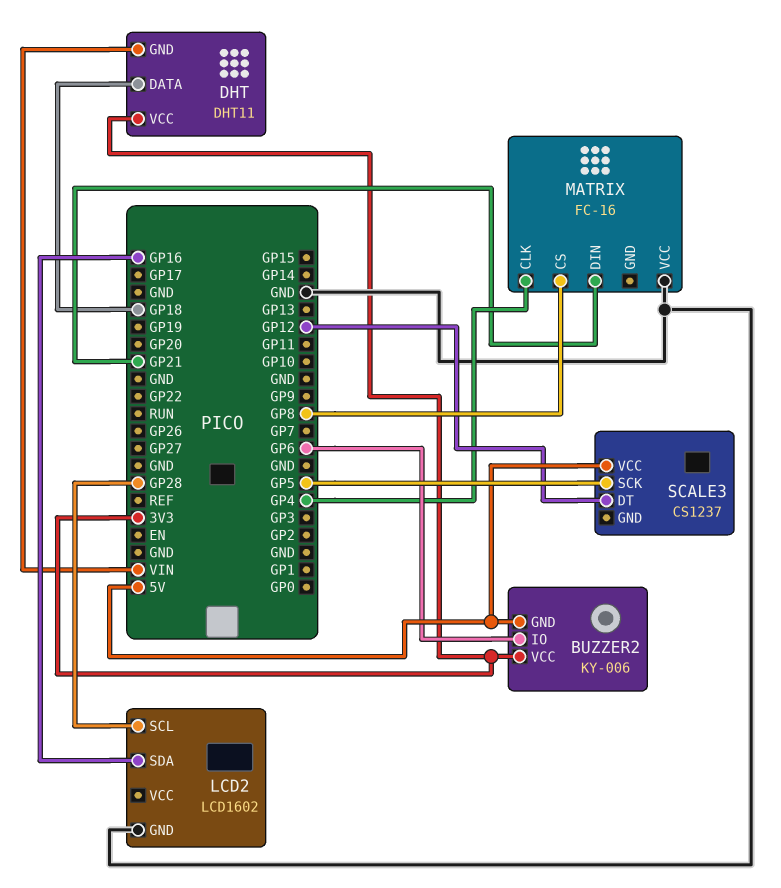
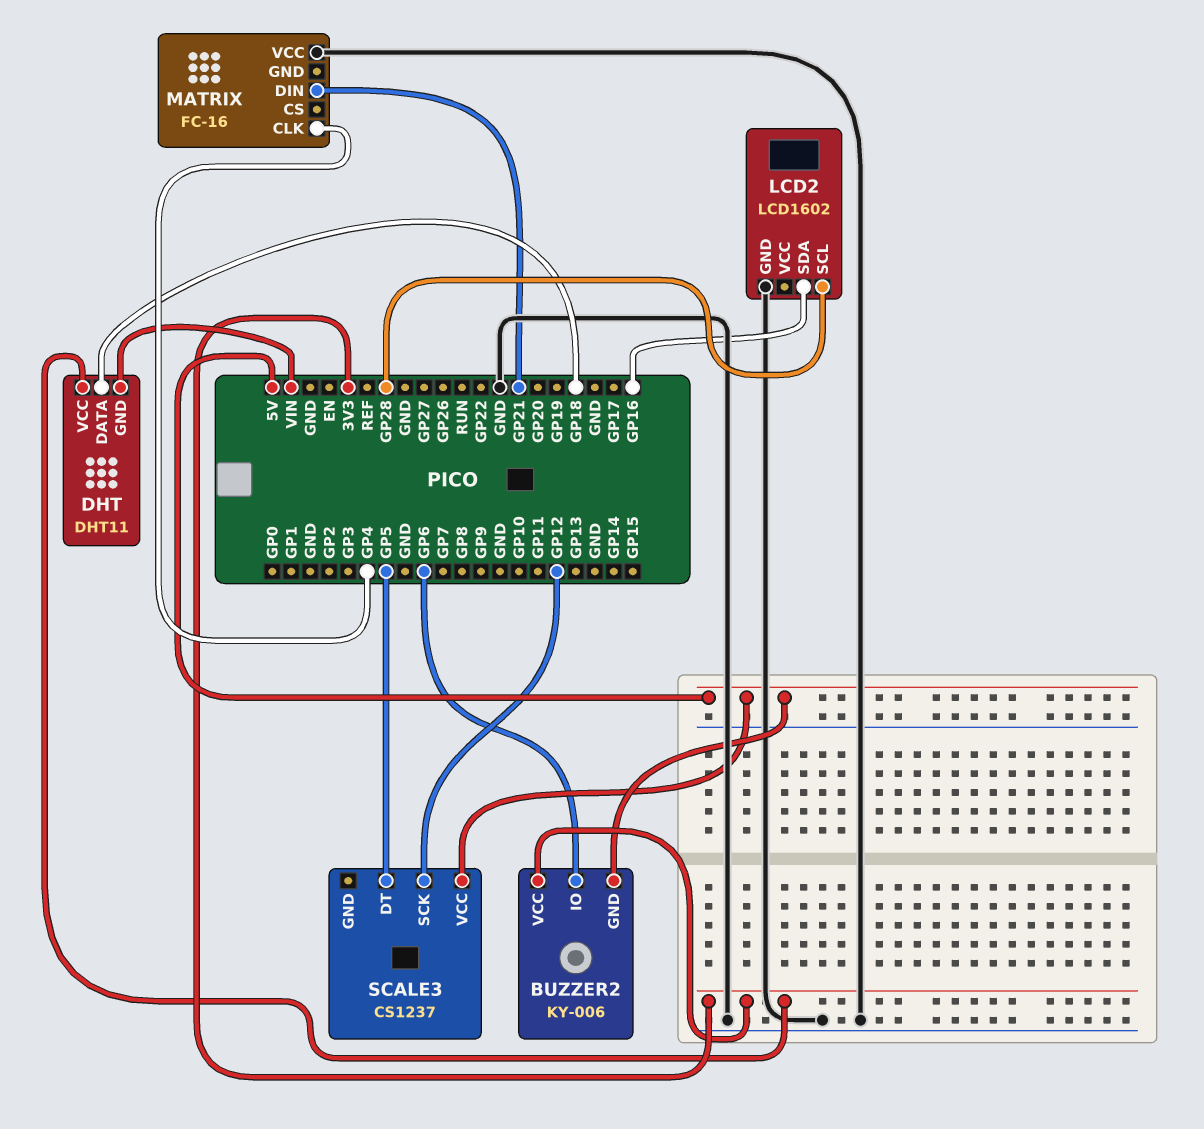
MATRIX pin CS: GP8 -> none
SCALE3 pin DT: GP12 -> GP5
SCALE3 pin SCK: GP5 -> GP12

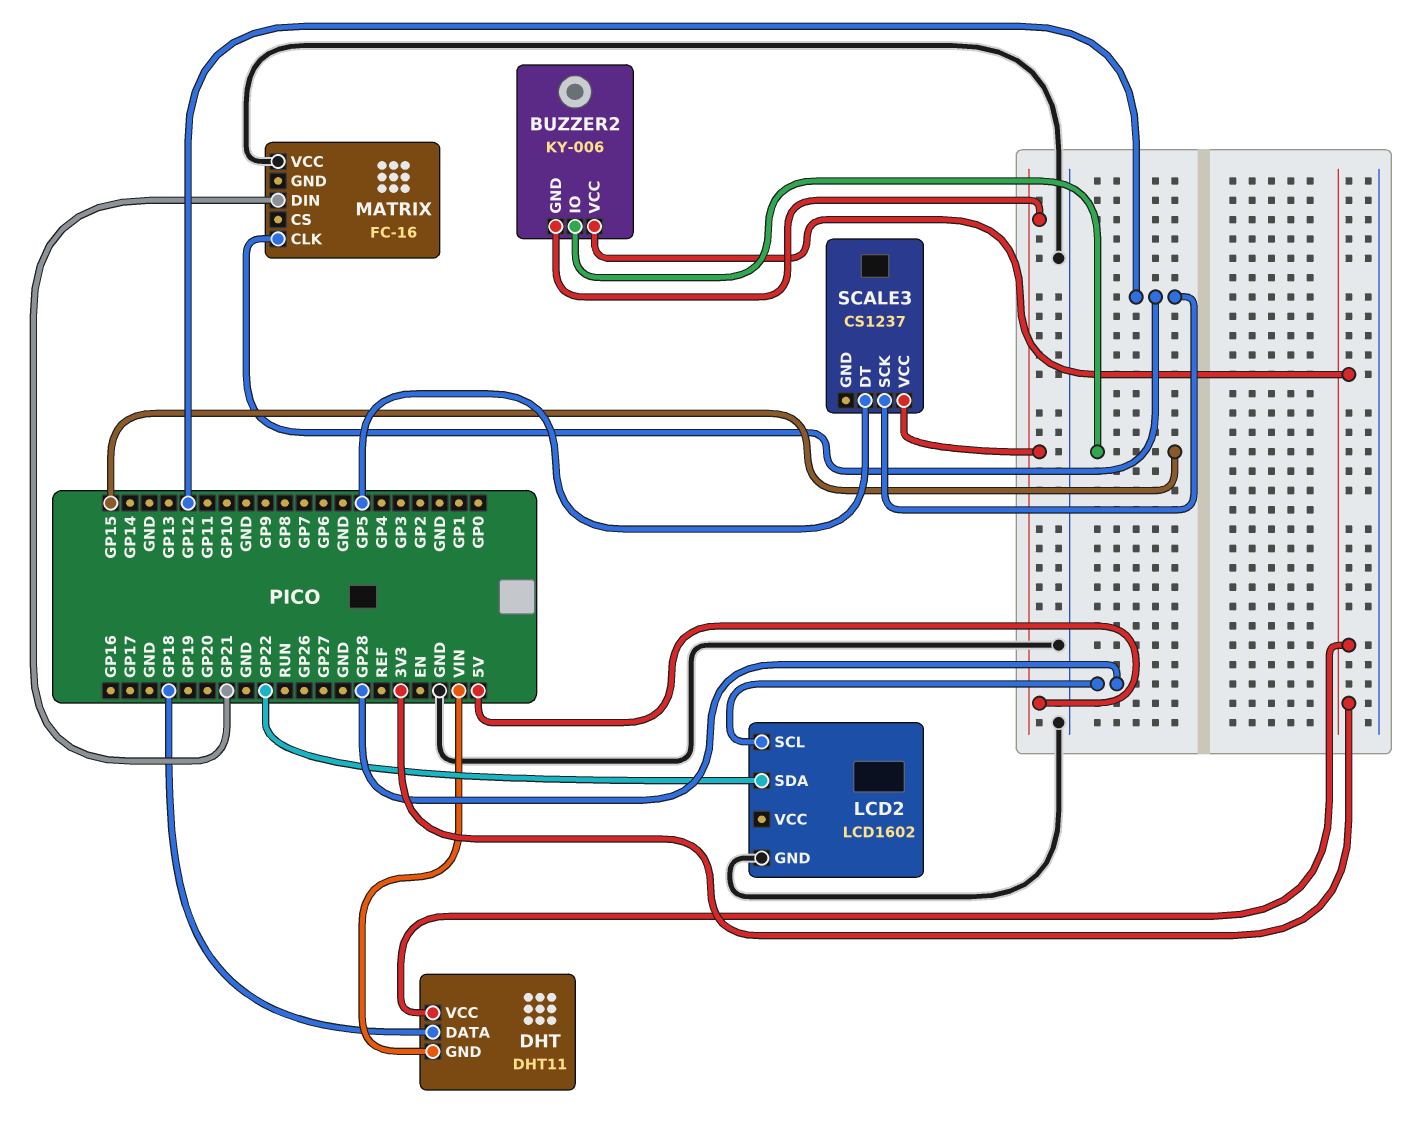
BUZZER2 pin IO: GP6 -> GP15
LCD2 pin SDA: GP16 -> GP22
MATRIX pin CLK: GP4 -> GP12

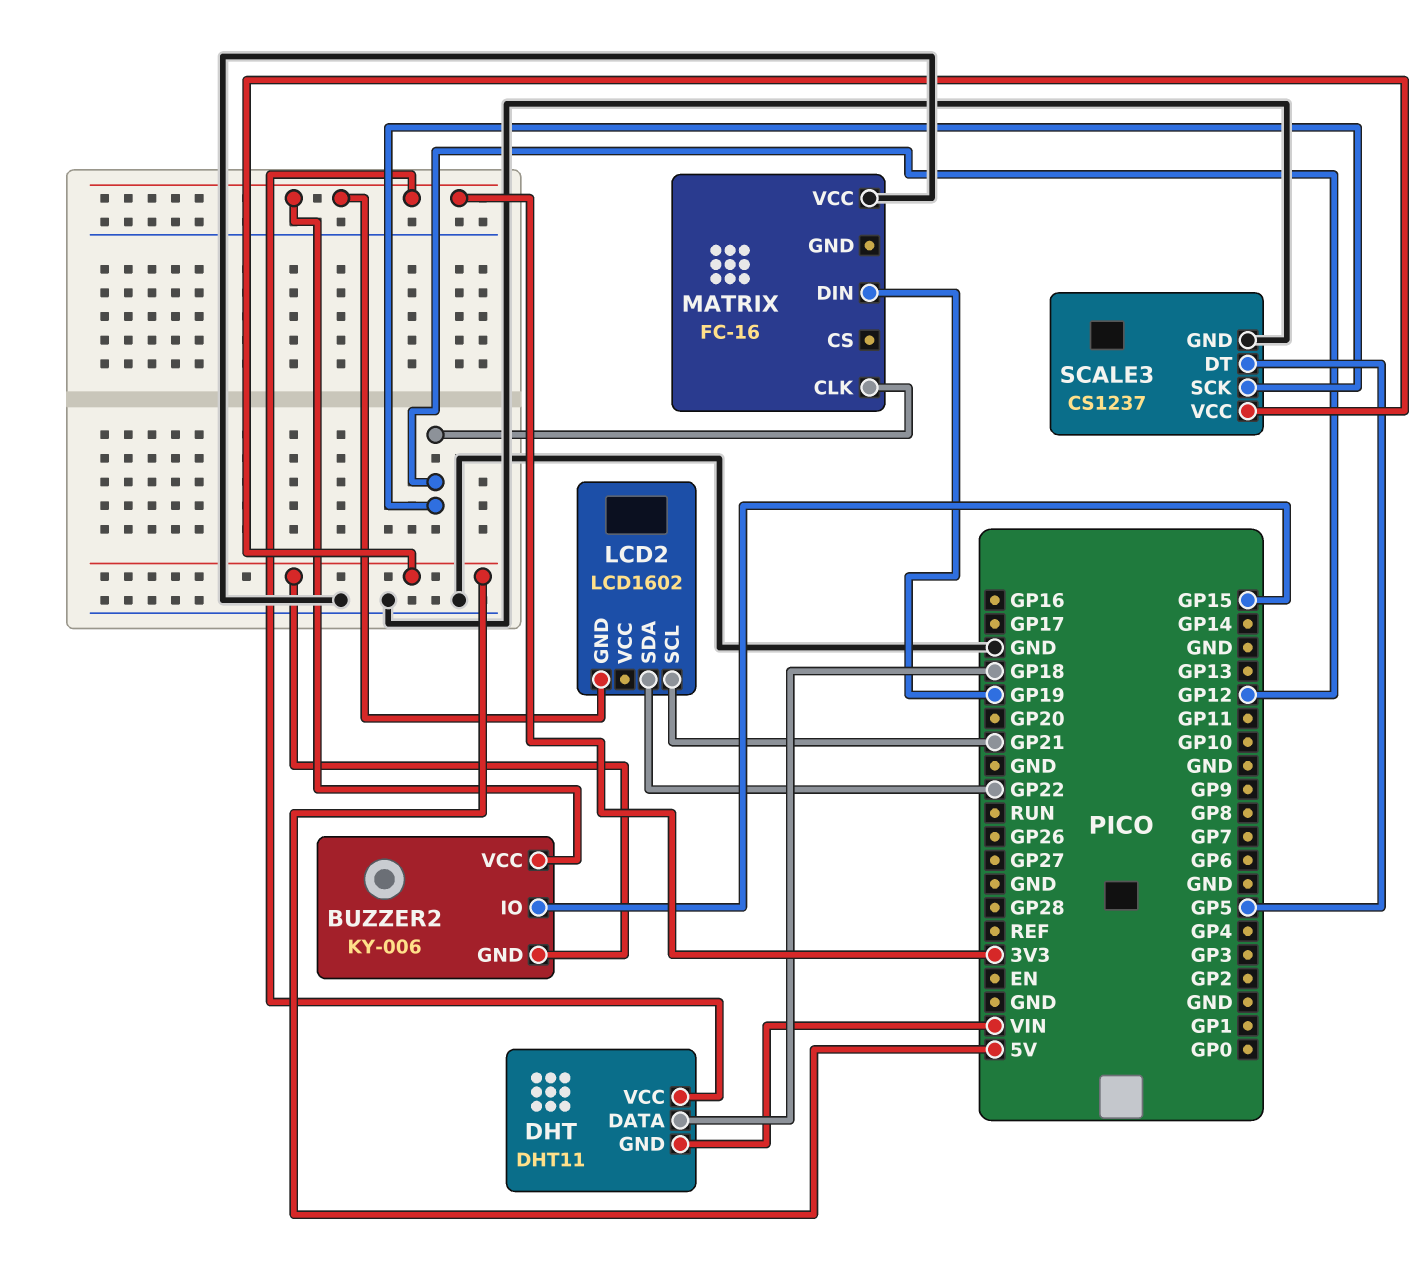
LCD2 pin GND: GND -> 3V3
LCD2 pin SCL: GP28 -> GP21
MATRIX pin DIN: GP21 -> GP19
SCALE3 pin GND: none -> GND

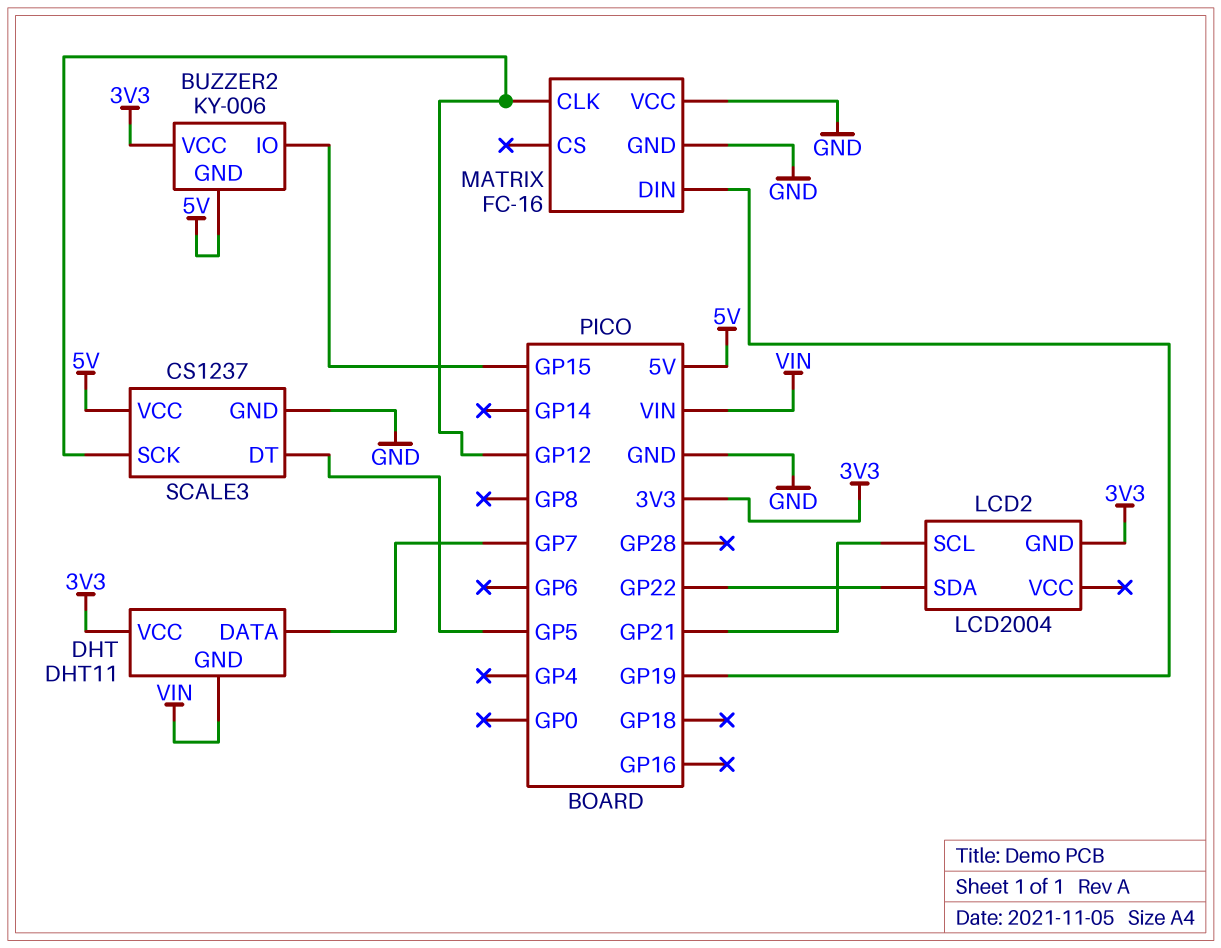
DHT pin DATA: GP18 -> GP7
LCD2: LCD1602 -> LCD2004
MATRIX pin GND: none -> GND

